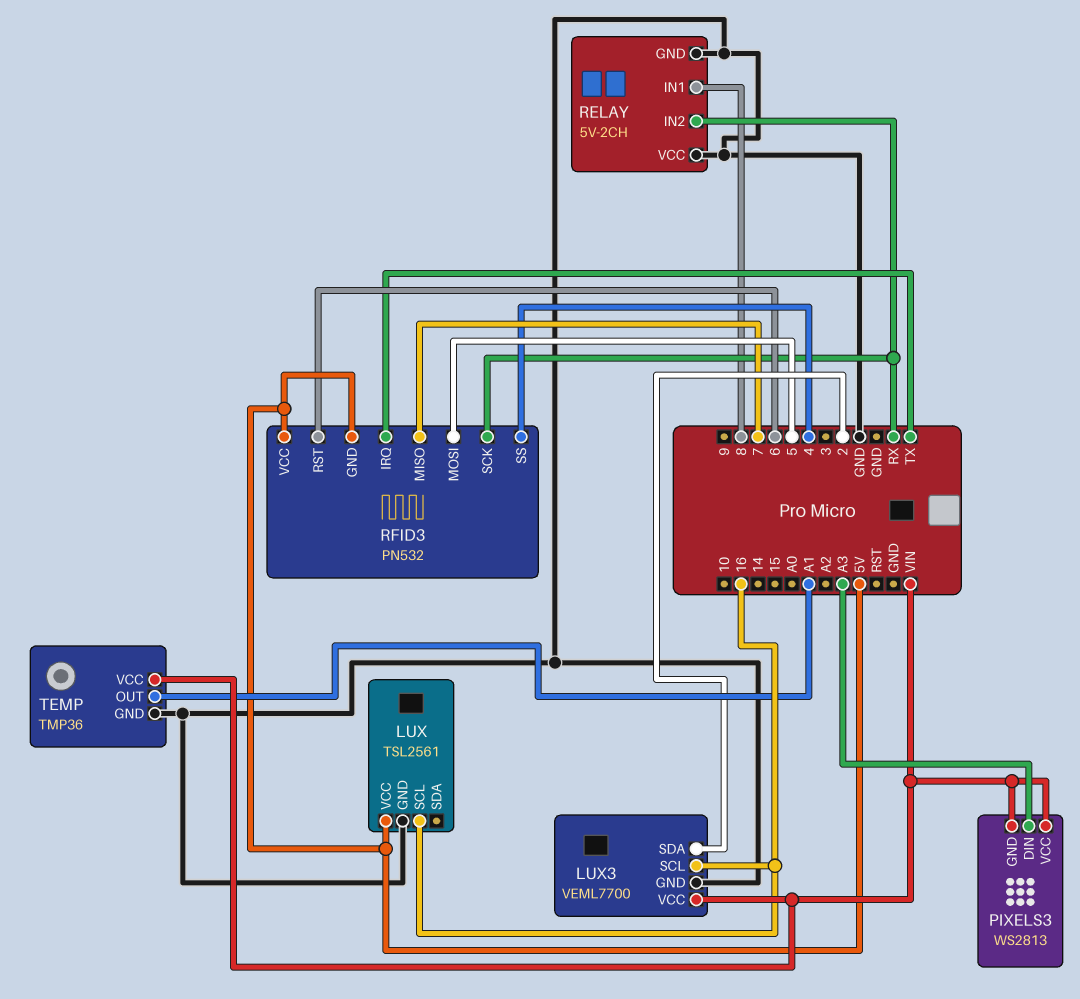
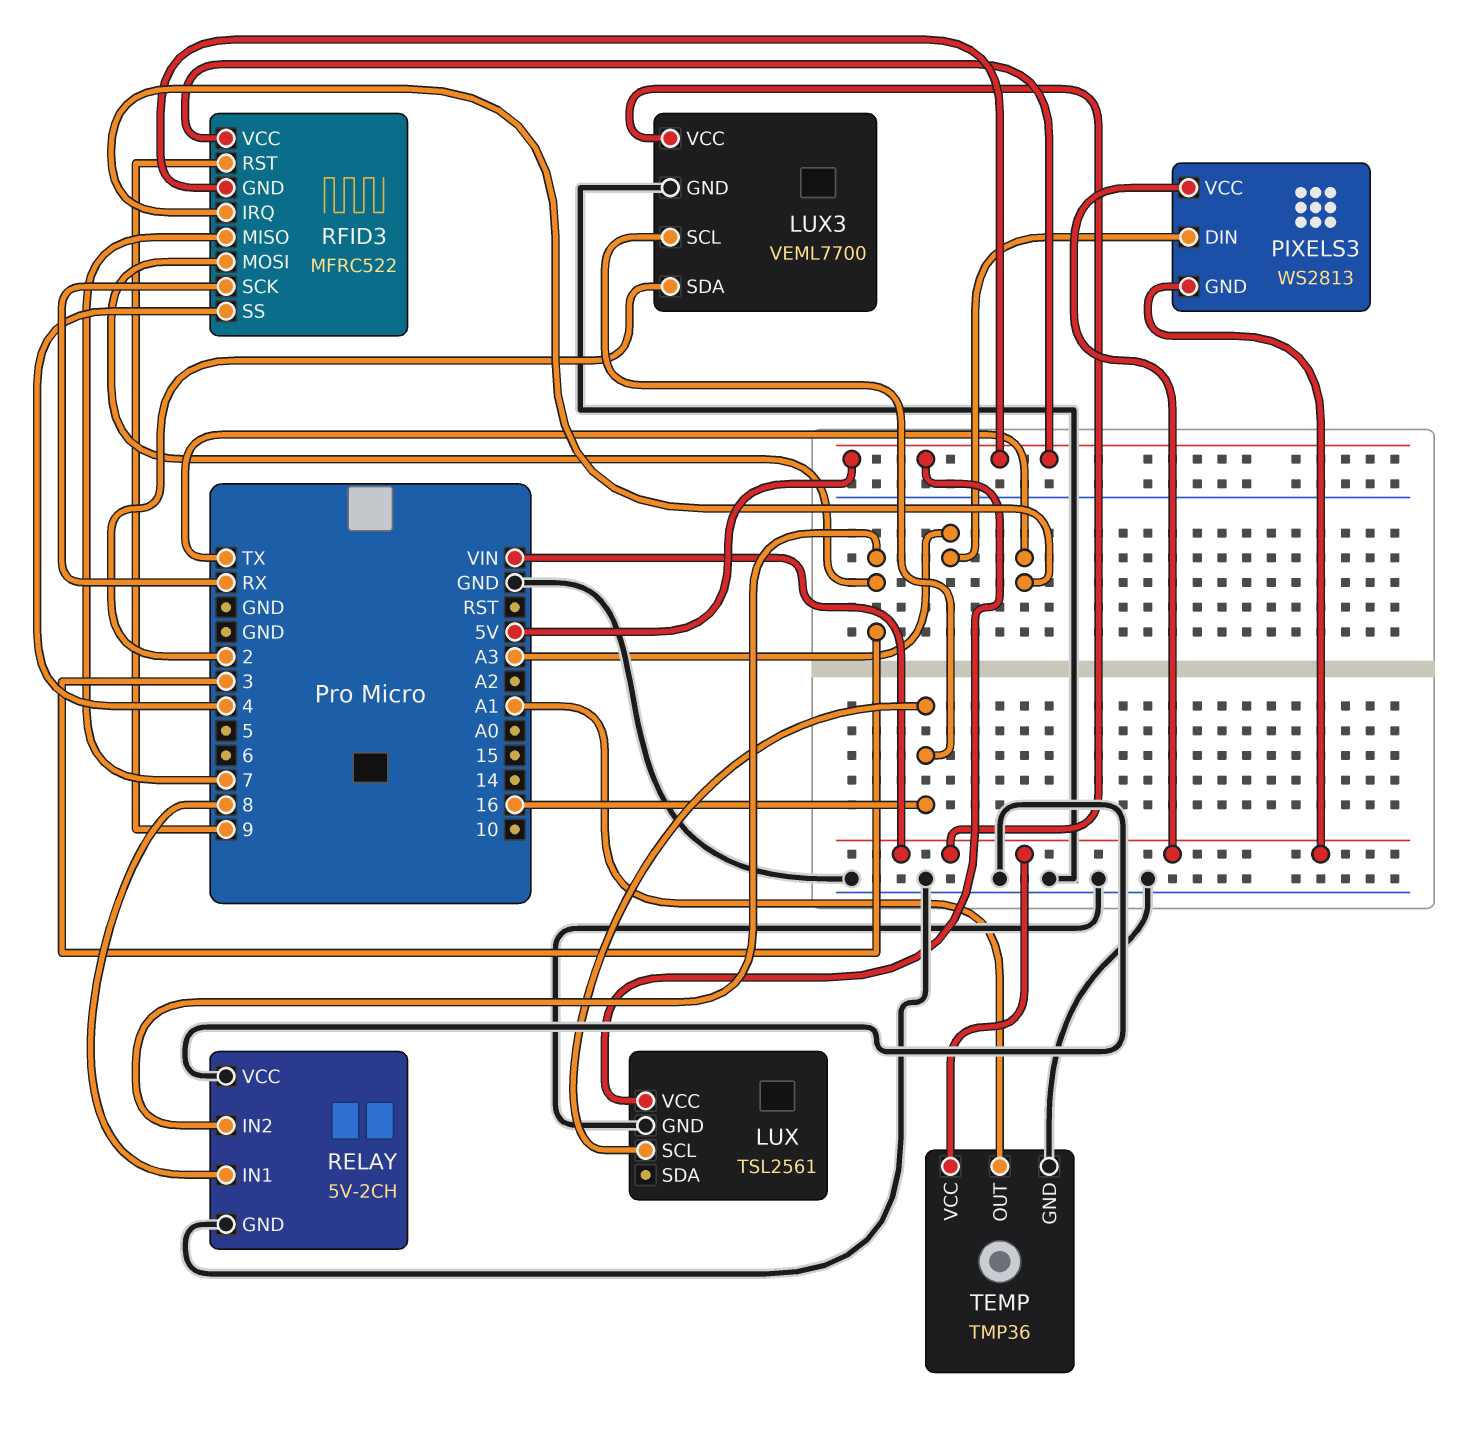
RELAY pin IN2: RX -> 3
RFID3: PN532 -> MFRC522
RFID3 pin MOSI: 5 -> 3
RFID3 pin RST: 6 -> 9

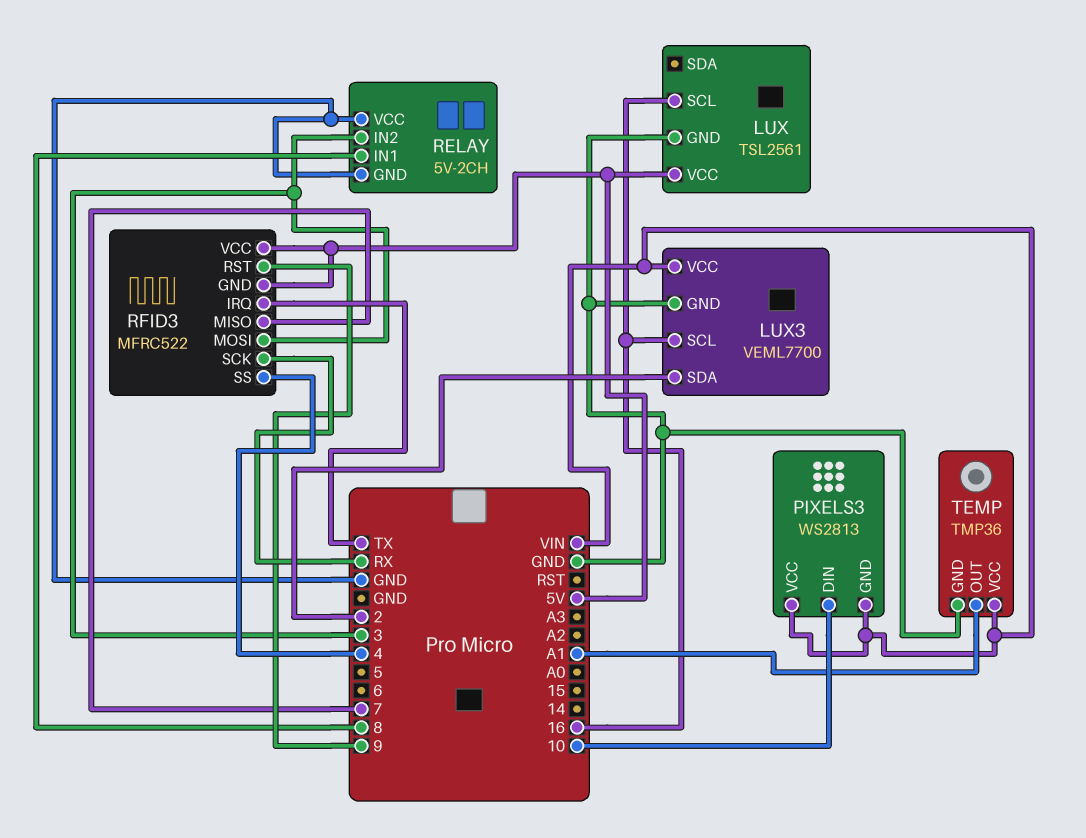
PIXELS3 pin DIN: A3 -> 10

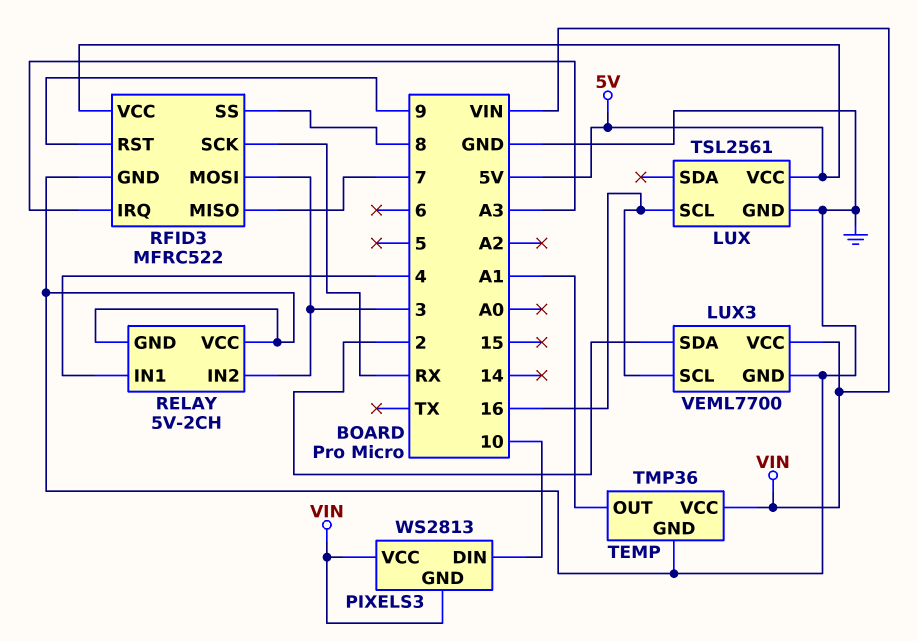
RELAY pin IN1: 8 -> 4
RFID3 pin GND: 5V -> GND
RFID3 pin IRQ: TX -> A3
RFID3 pin SS: 4 -> 8

